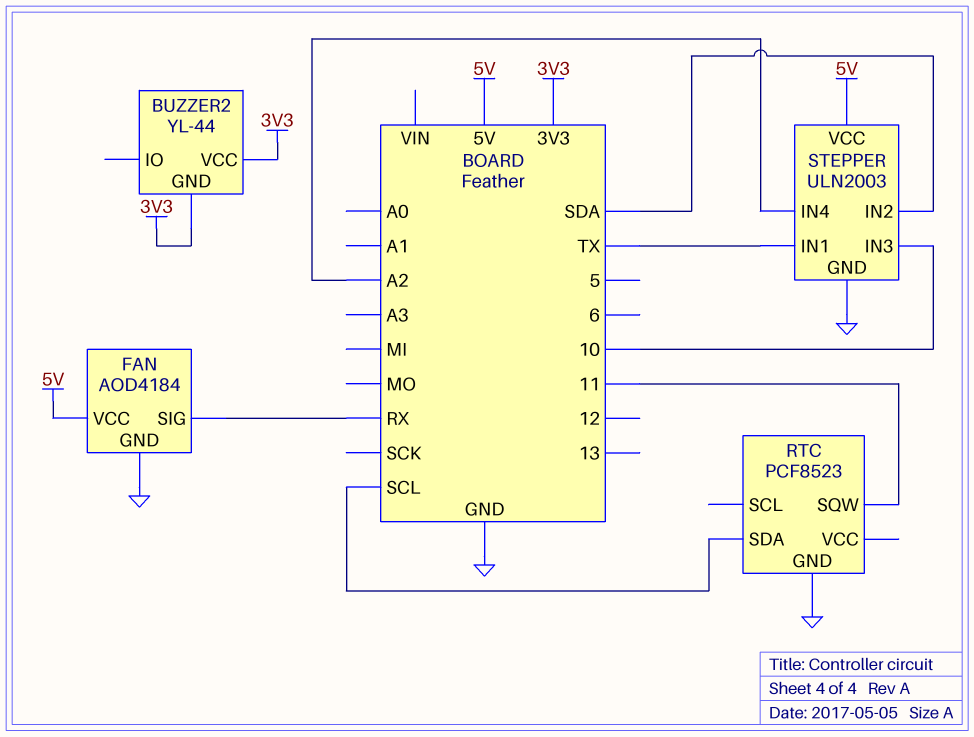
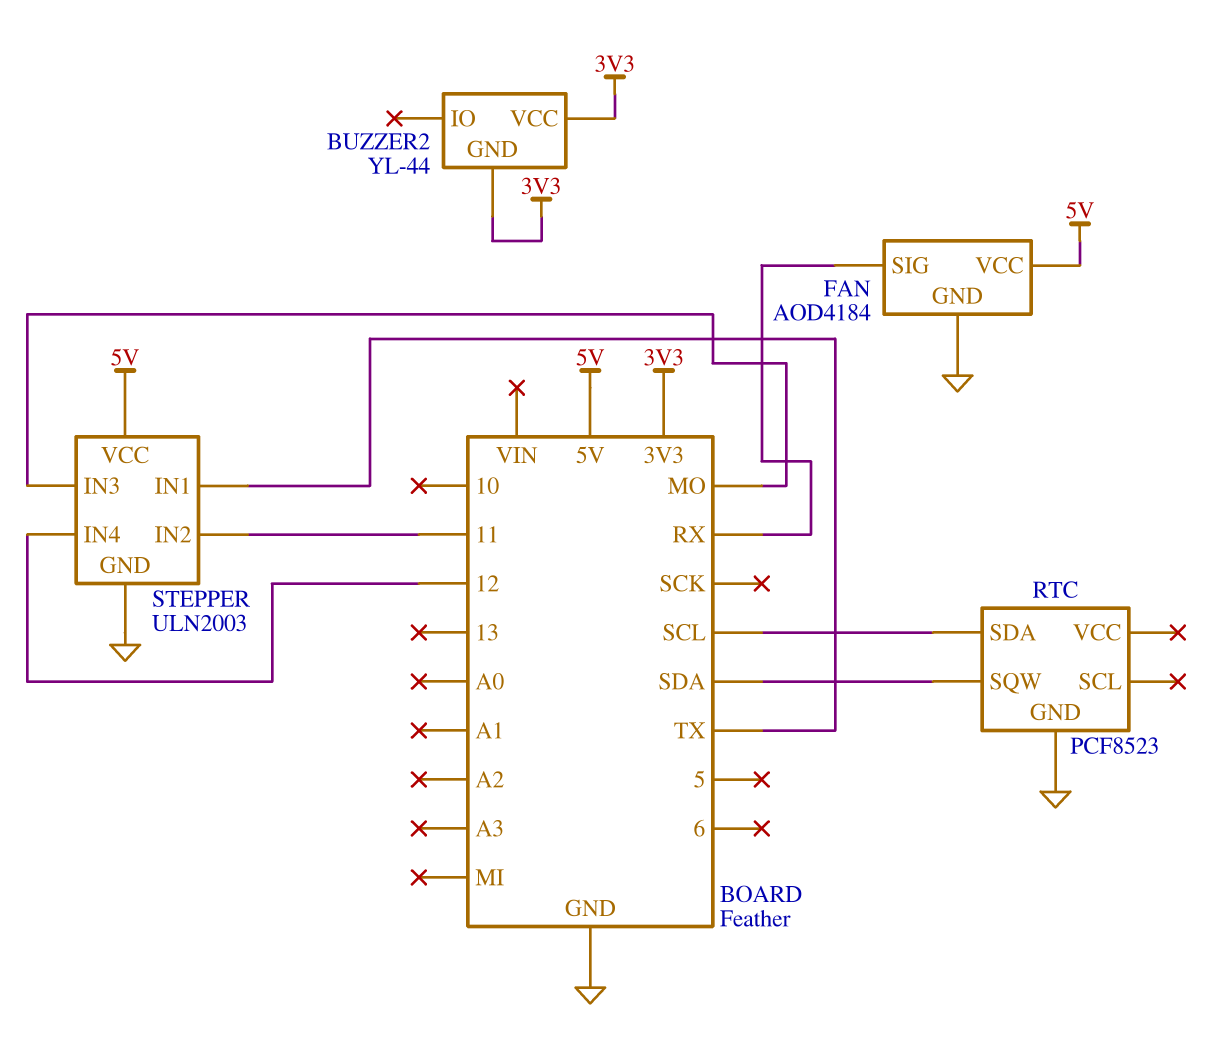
RTC pin SQW: 11 -> SDA
STEPPER pin IN2: SDA -> 11
STEPPER pin IN3: 10 -> MO
STEPPER pin IN4: A2 -> 12

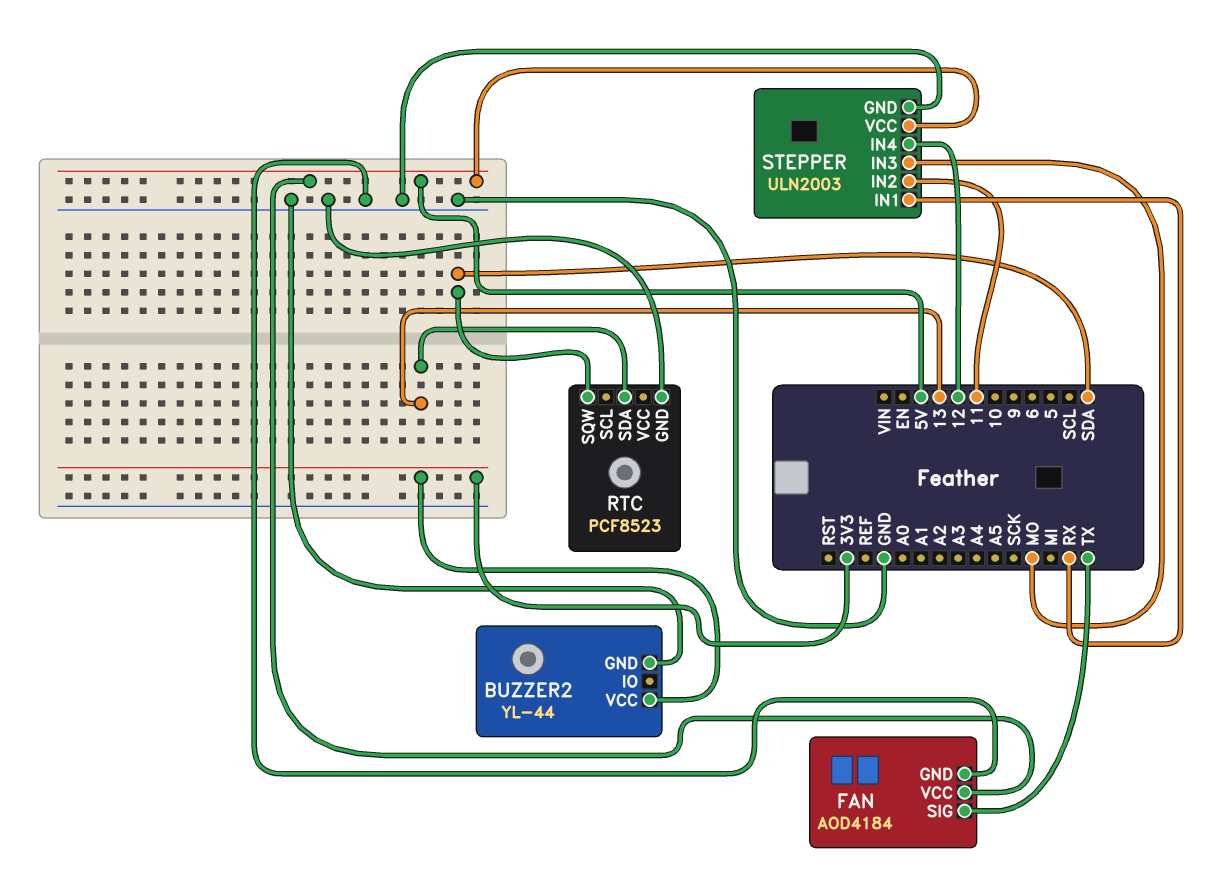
BUZZER2 pin GND: 3V3 -> GND
FAN pin SIG: RX -> TX
RTC pin SDA: SCL -> 13
STEPPER pin IN1: TX -> RX

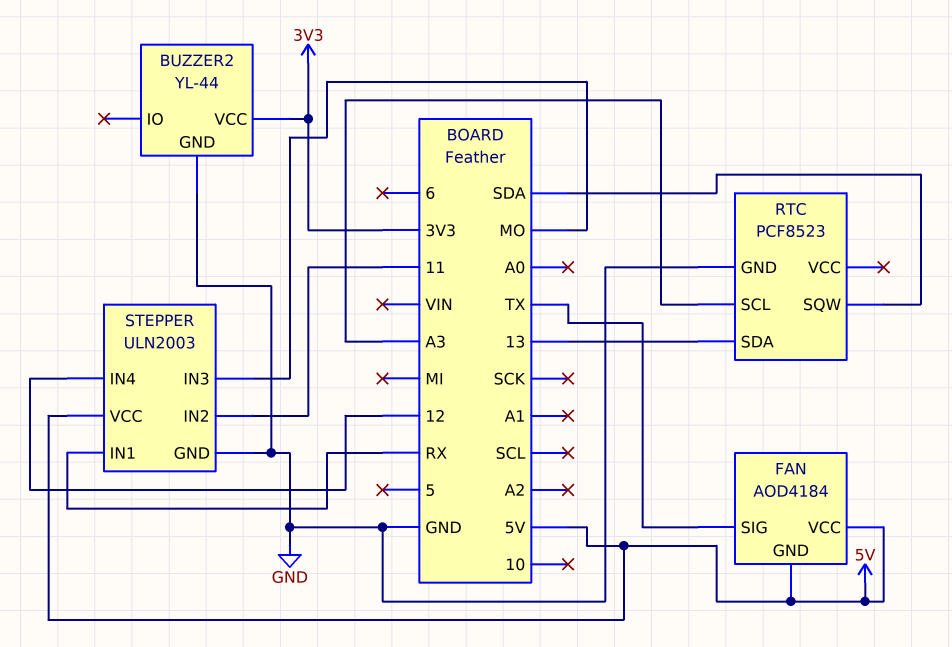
FAN pin GND: GND -> 5V
RTC pin SCL: none -> A3

